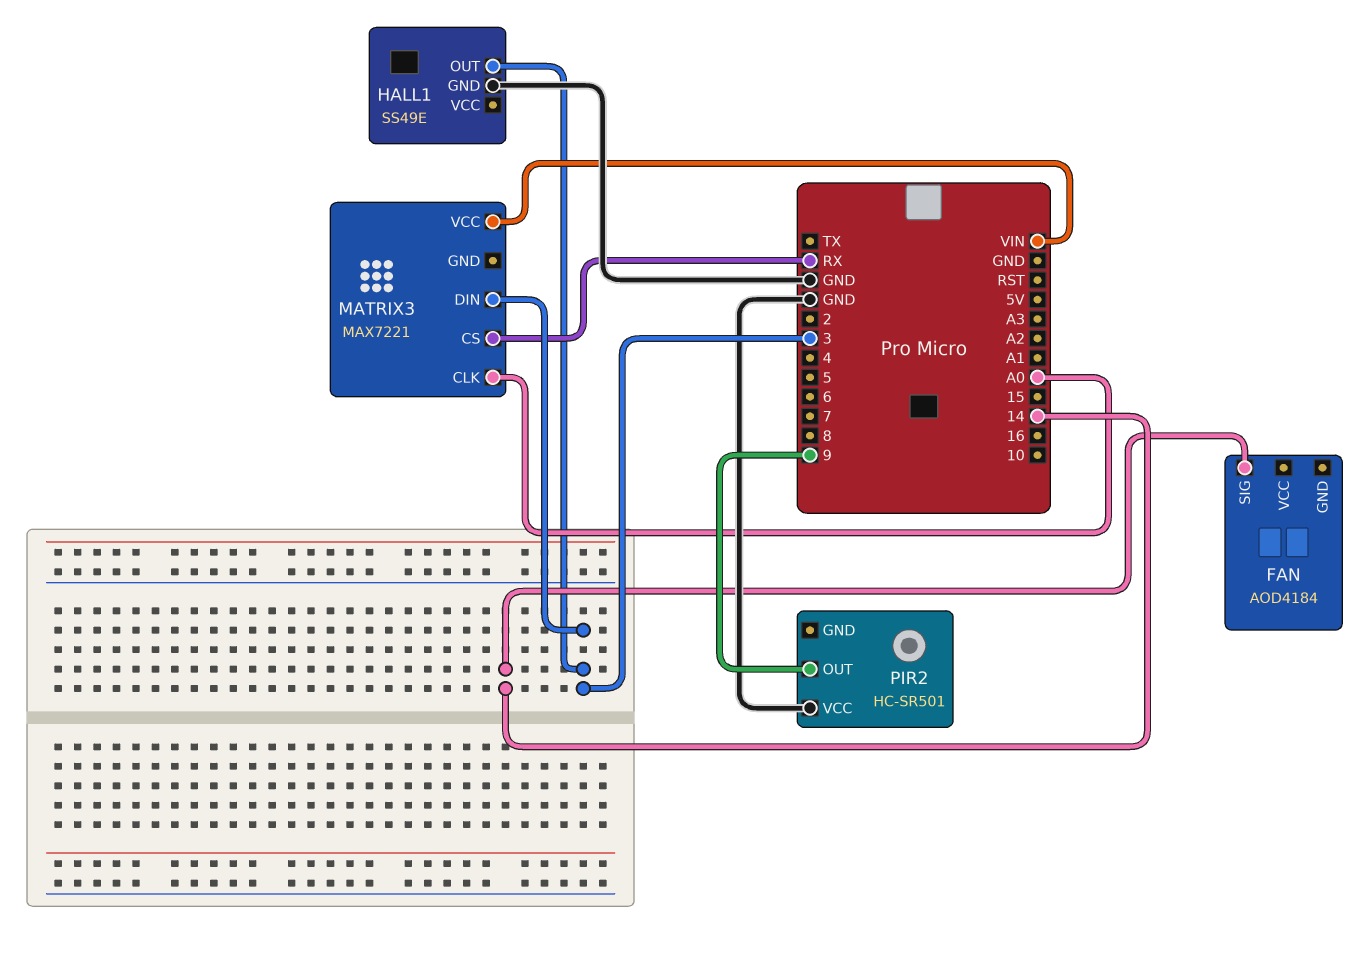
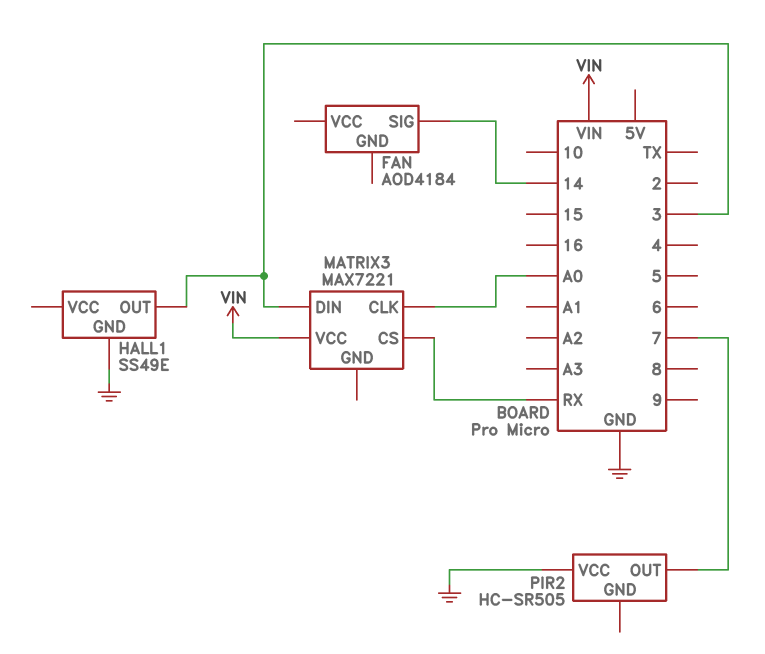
PIR2: HC-SR501 -> HC-SR505
PIR2 pin OUT: 9 -> 7

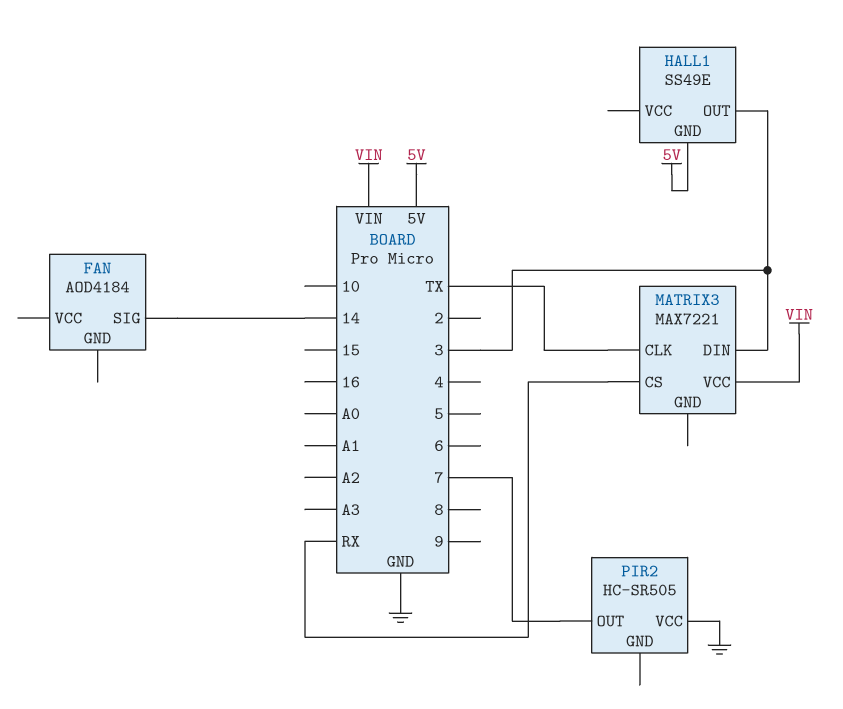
HALL1 pin GND: GND -> 5V
MATRIX3 pin CLK: A0 -> TX

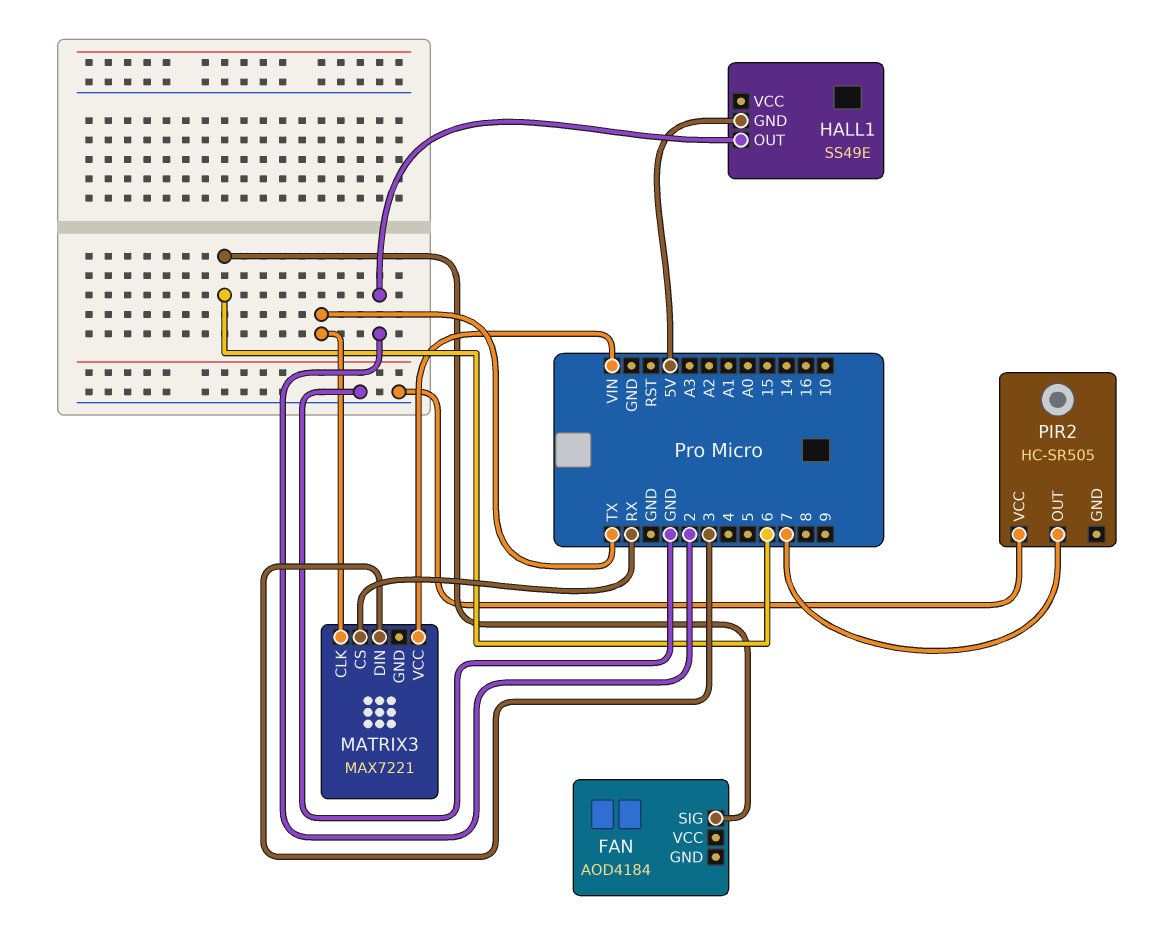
FAN pin SIG: 14 -> 6
HALL1 pin OUT: 3 -> 2

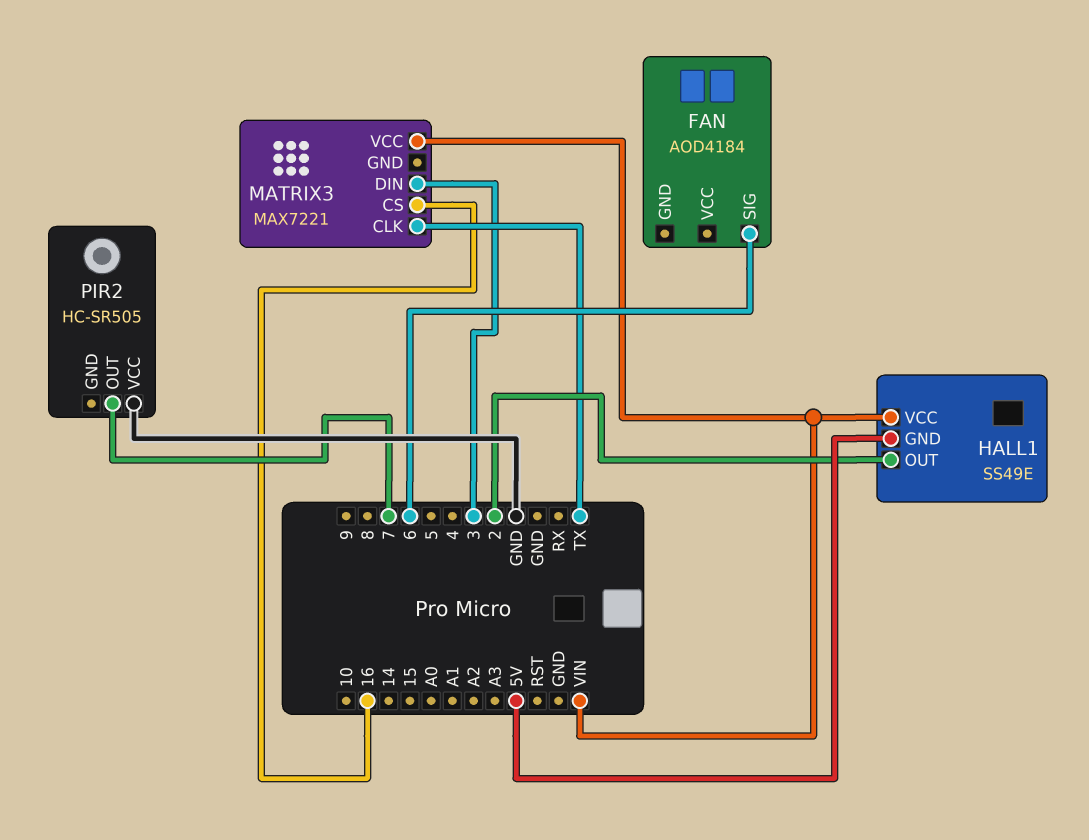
HALL1 pin VCC: none -> VIN
MATRIX3 pin CS: RX -> 16

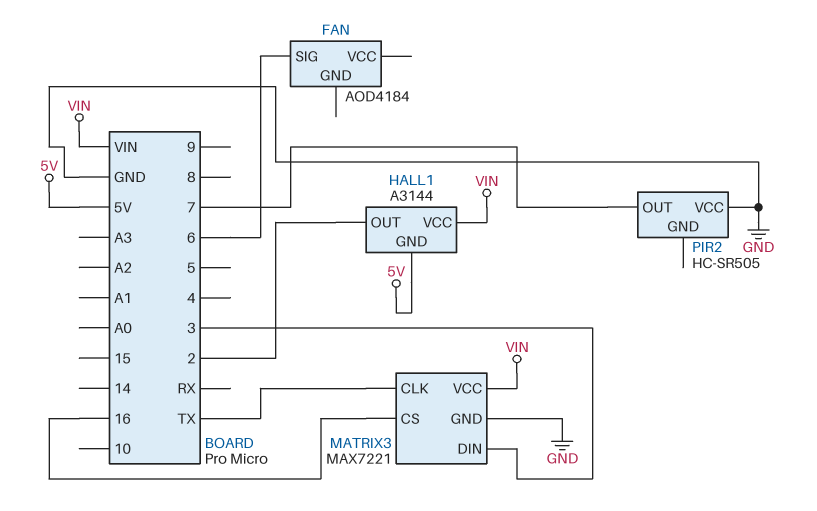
HALL1: SS49E -> A3144
MATRIX3 pin GND: none -> GND

